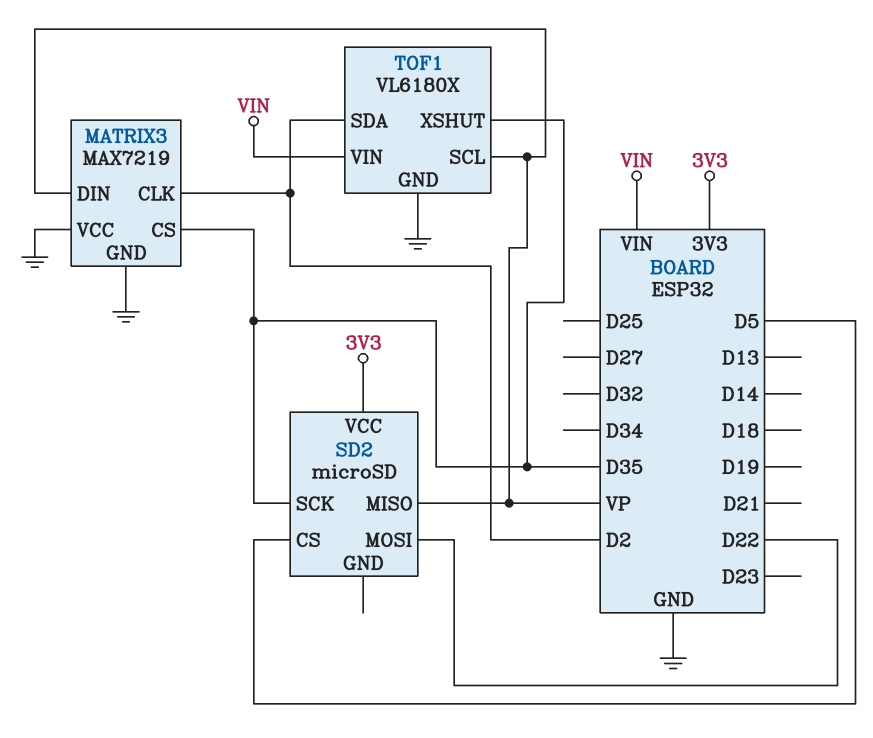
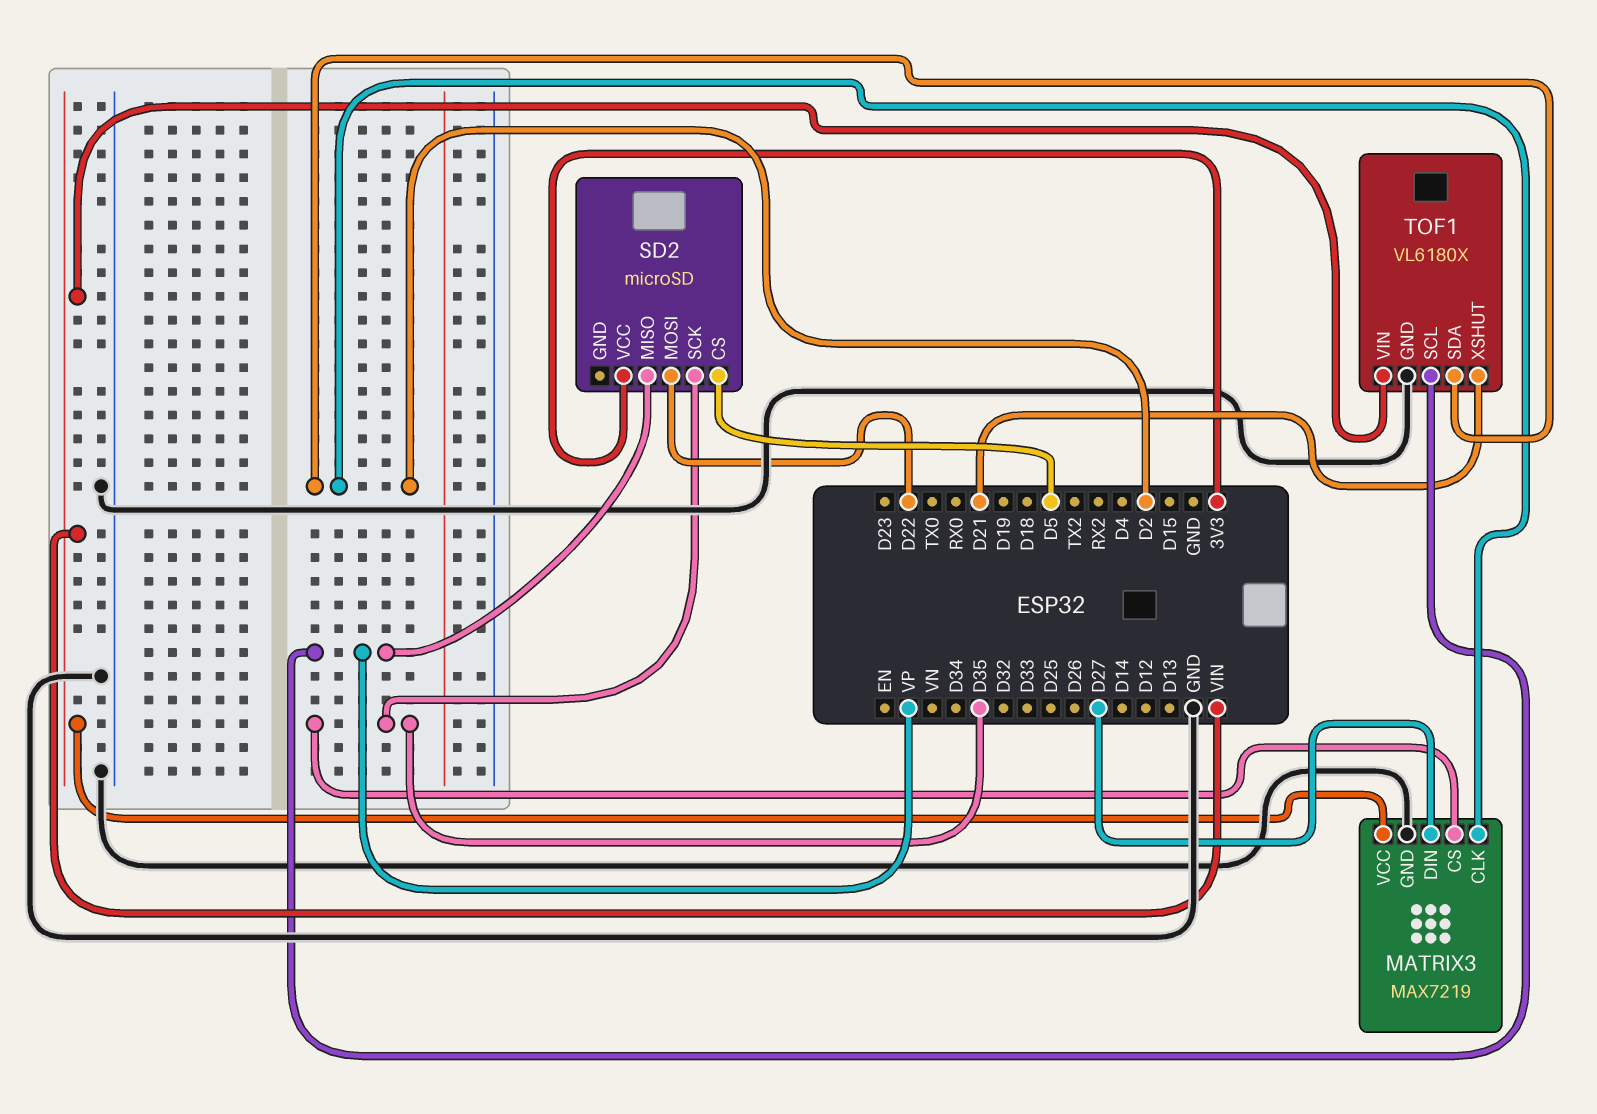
MATRIX3 pin DIN: VP -> D27
MATRIX3 pin VCC: GND -> VIN
TOF1 pin XSHUT: D35 -> D21

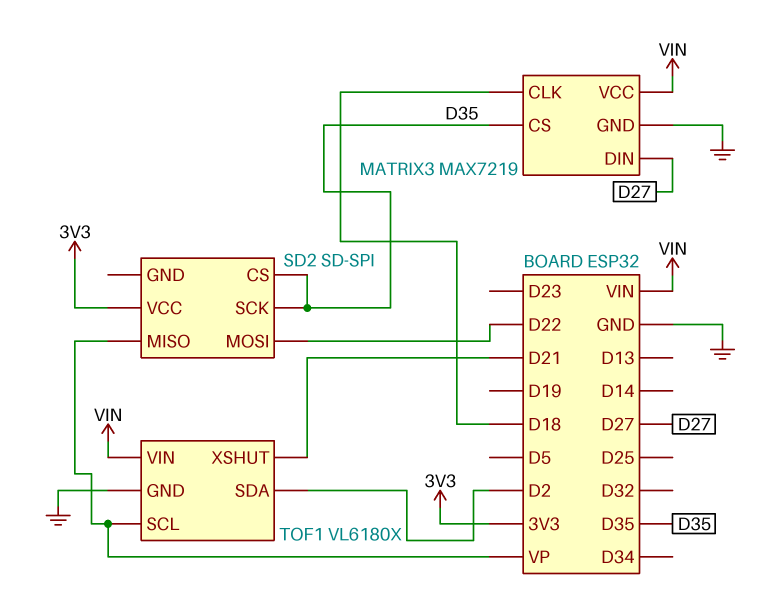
MATRIX3 pin CLK: D2 -> D18
SD2: microSD -> SD-SPI
SD2 pin CS: D5 -> D35

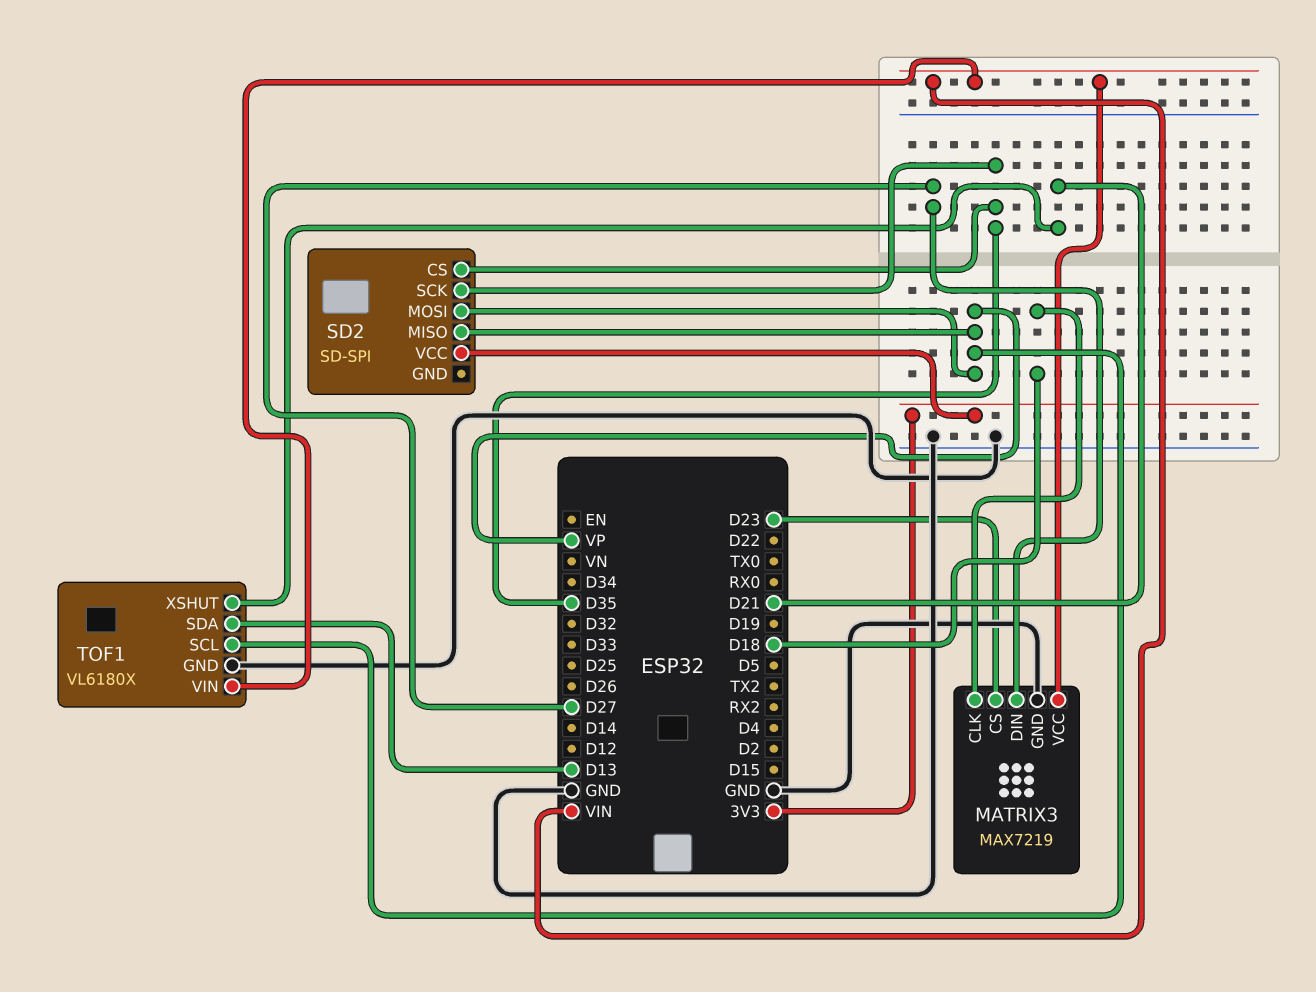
MATRIX3 pin CS: D35 -> D23
SD2 pin MOSI: D22 -> VP
TOF1 pin SDA: D2 -> D13

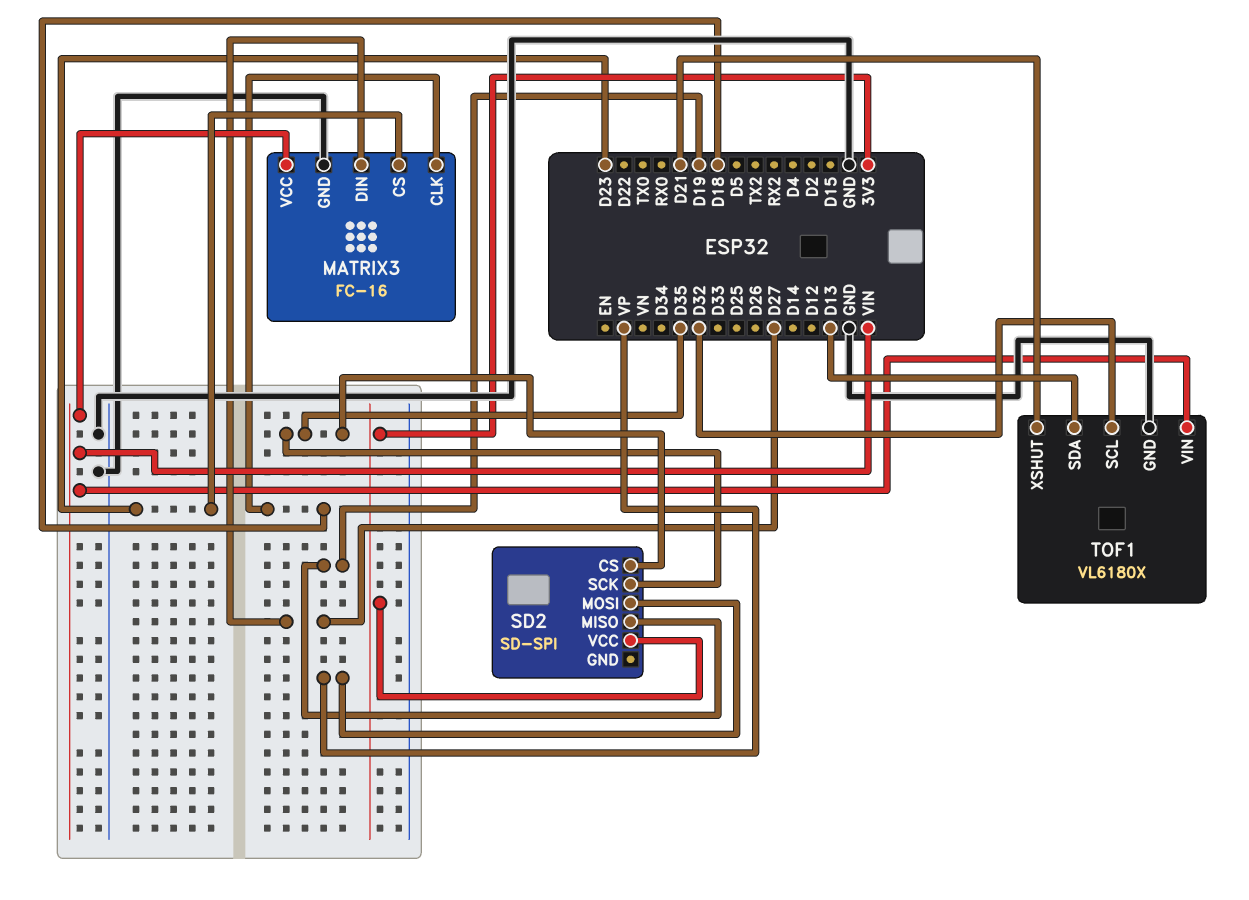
MATRIX3: MAX7219 -> FC-16
SD2 pin MISO: VP -> D19
TOF1 pin SCL: VP -> D32

